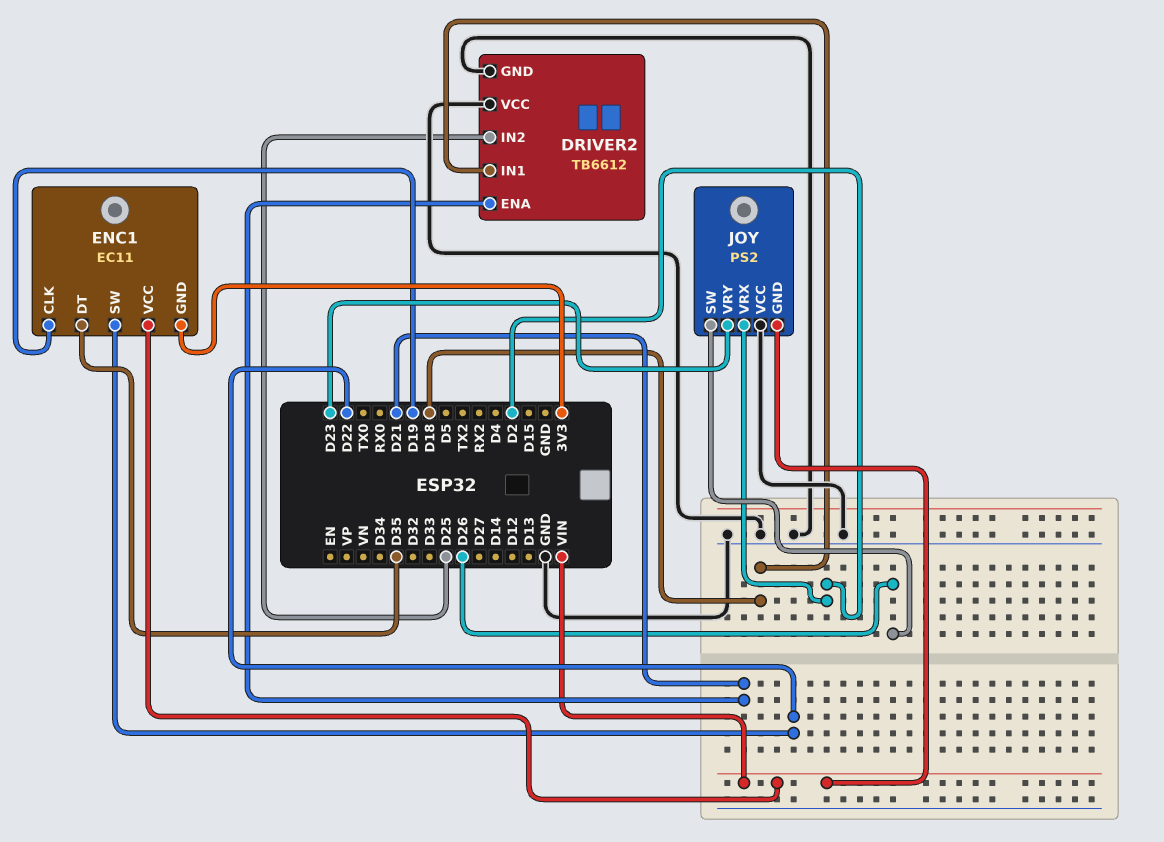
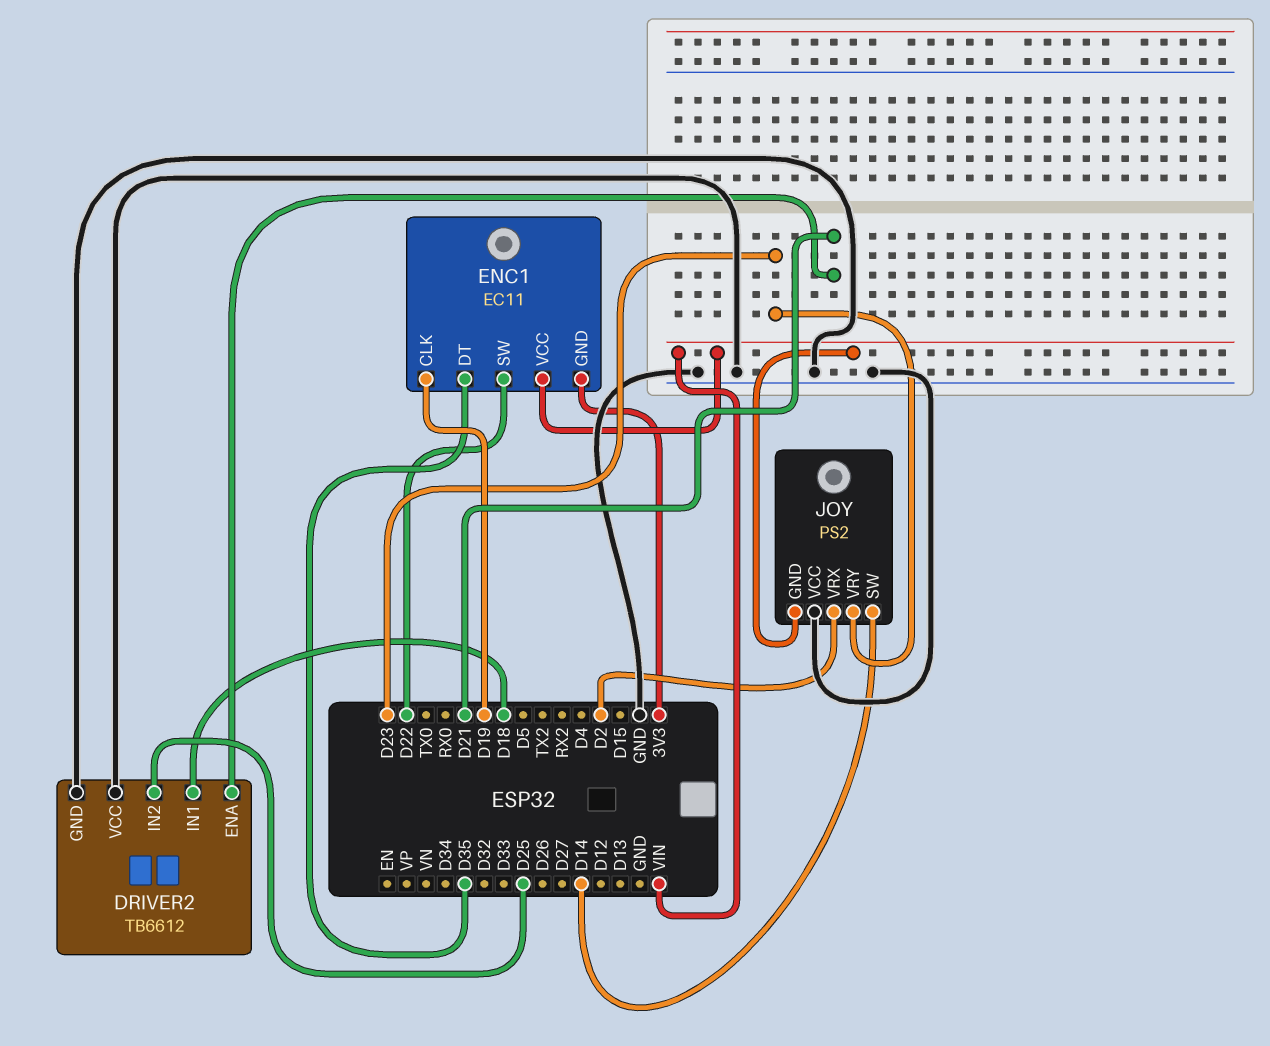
JOY pin SW: D26 -> D14

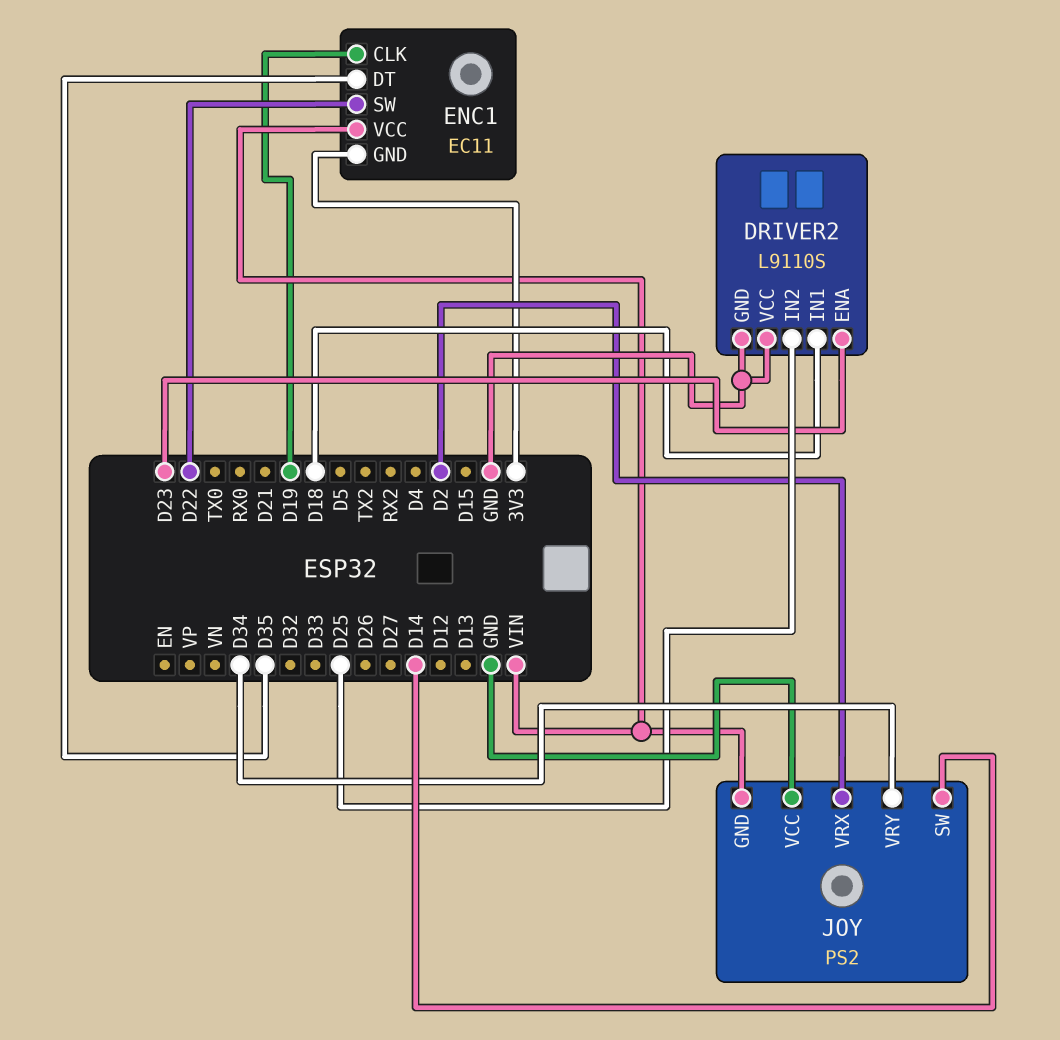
DRIVER2: TB6612 -> L9110S
DRIVER2 pin ENA: D21 -> D23
JOY pin VRY: D23 -> D34

